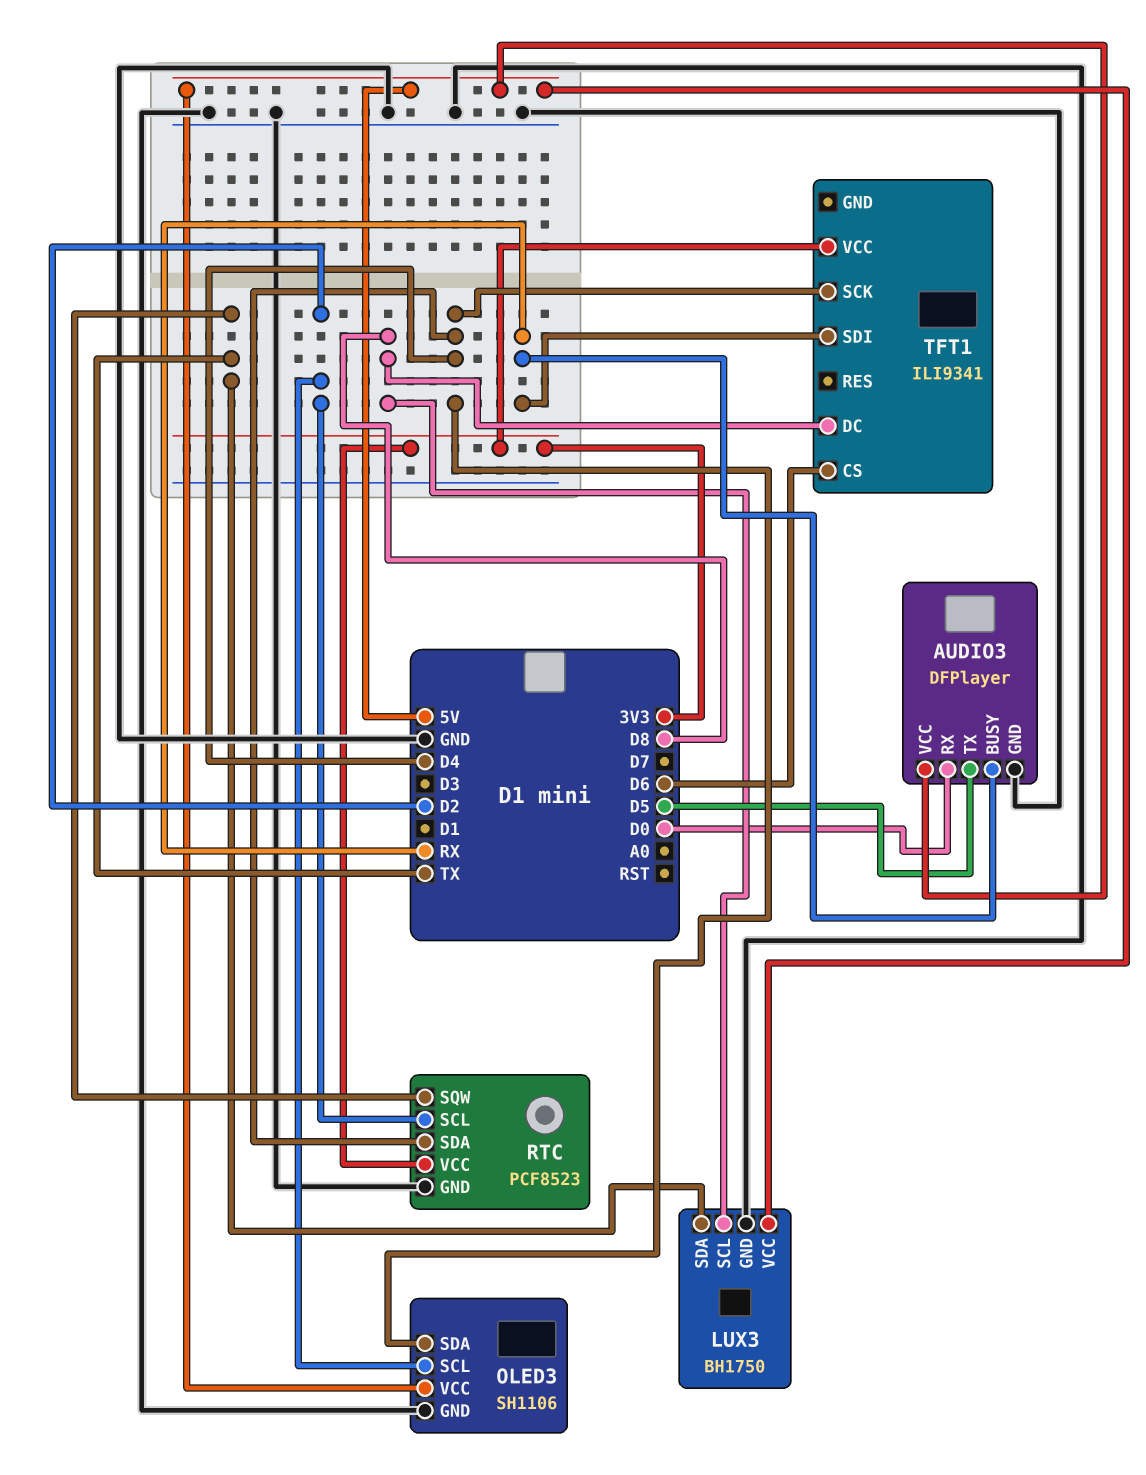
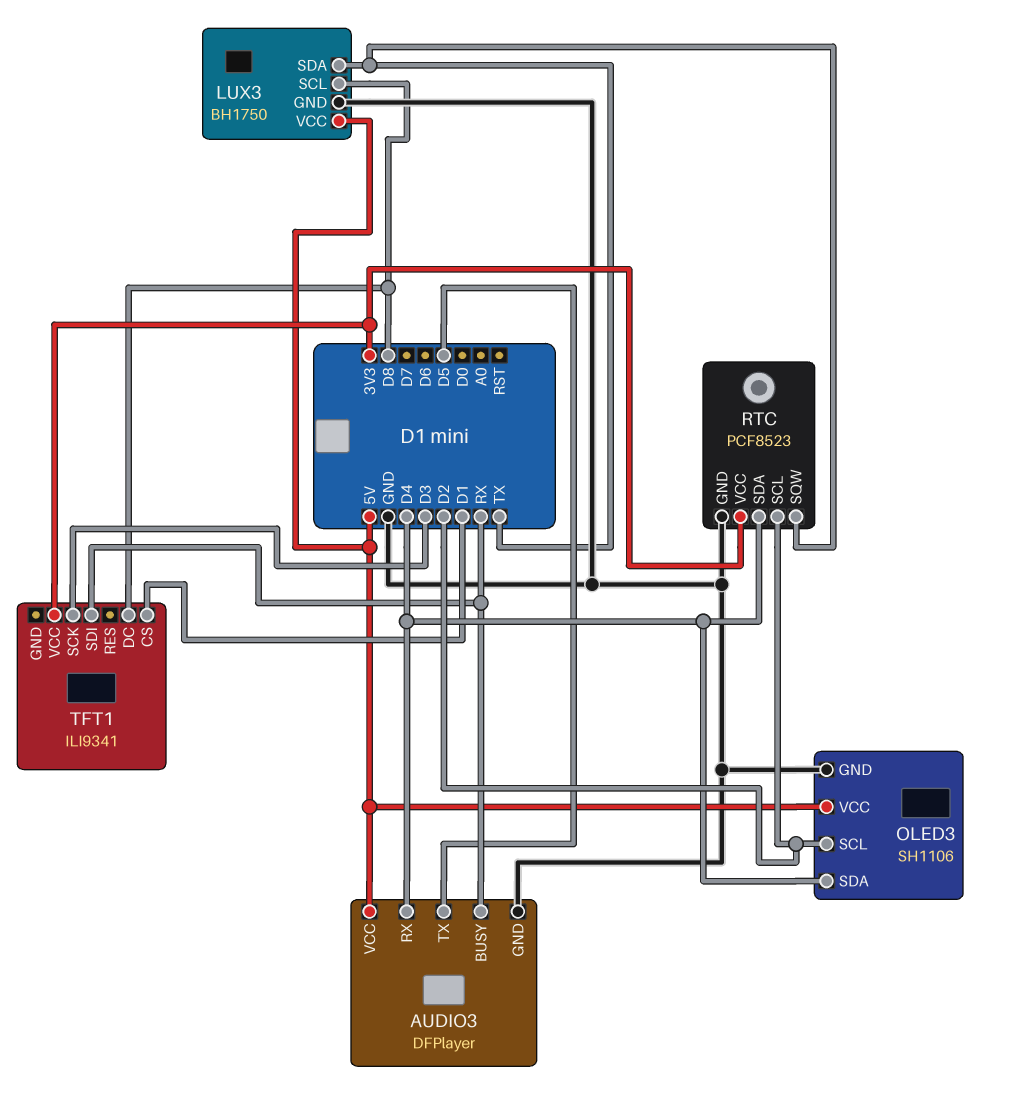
AUDIO3 pin RX: D0 -> D4
TFT1 pin CS: D6 -> D1
TFT1 pin SCK: D4 -> D3

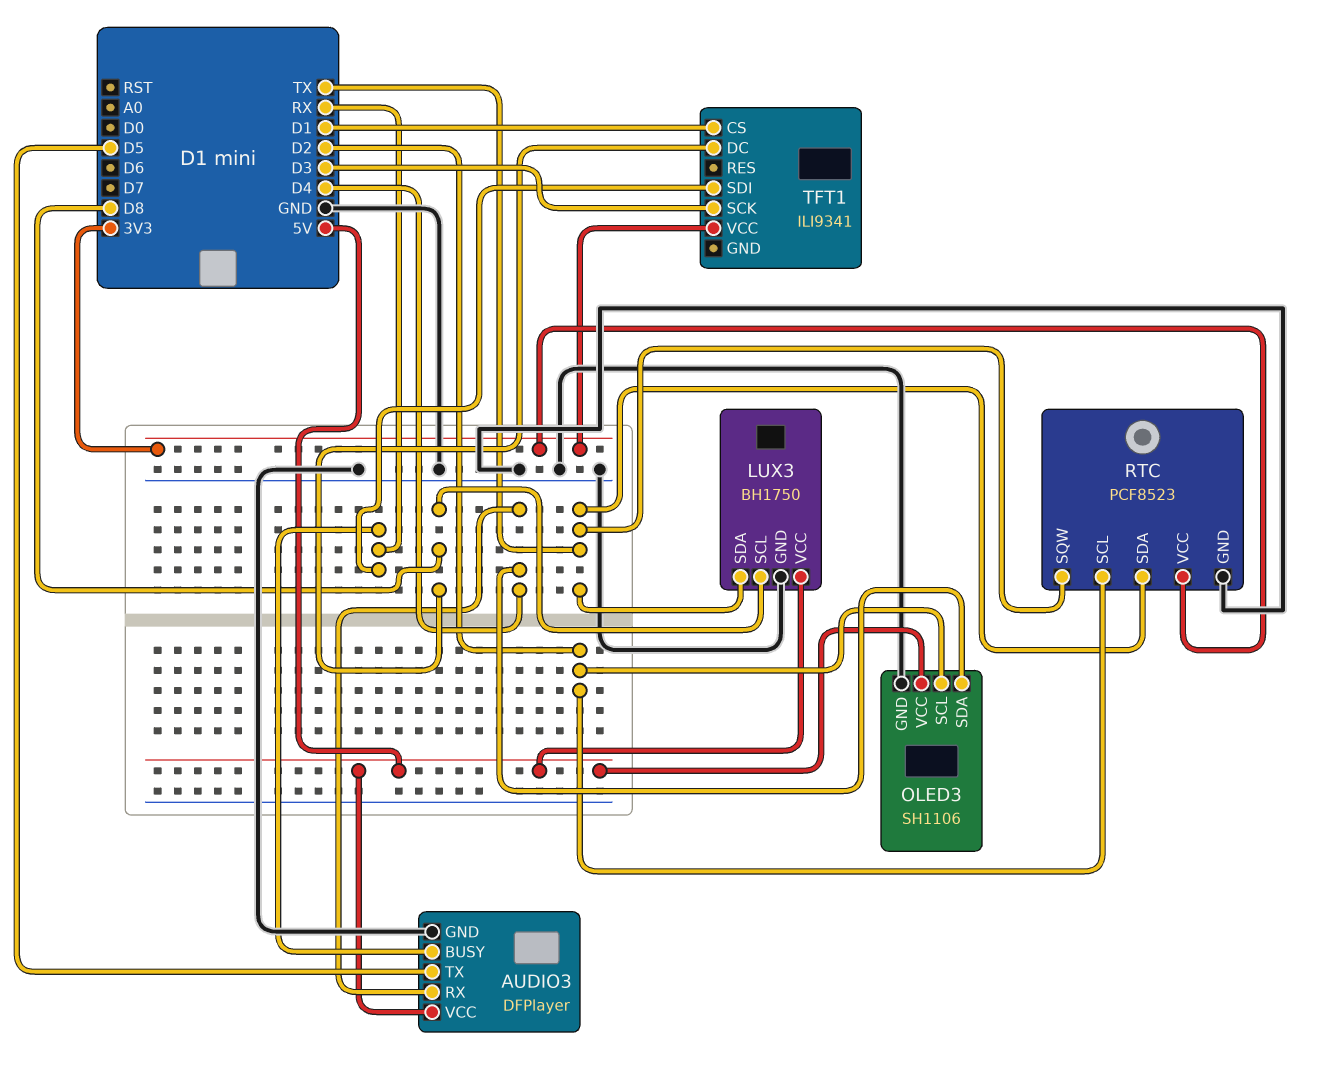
RTC pin SDA: D4 -> TX

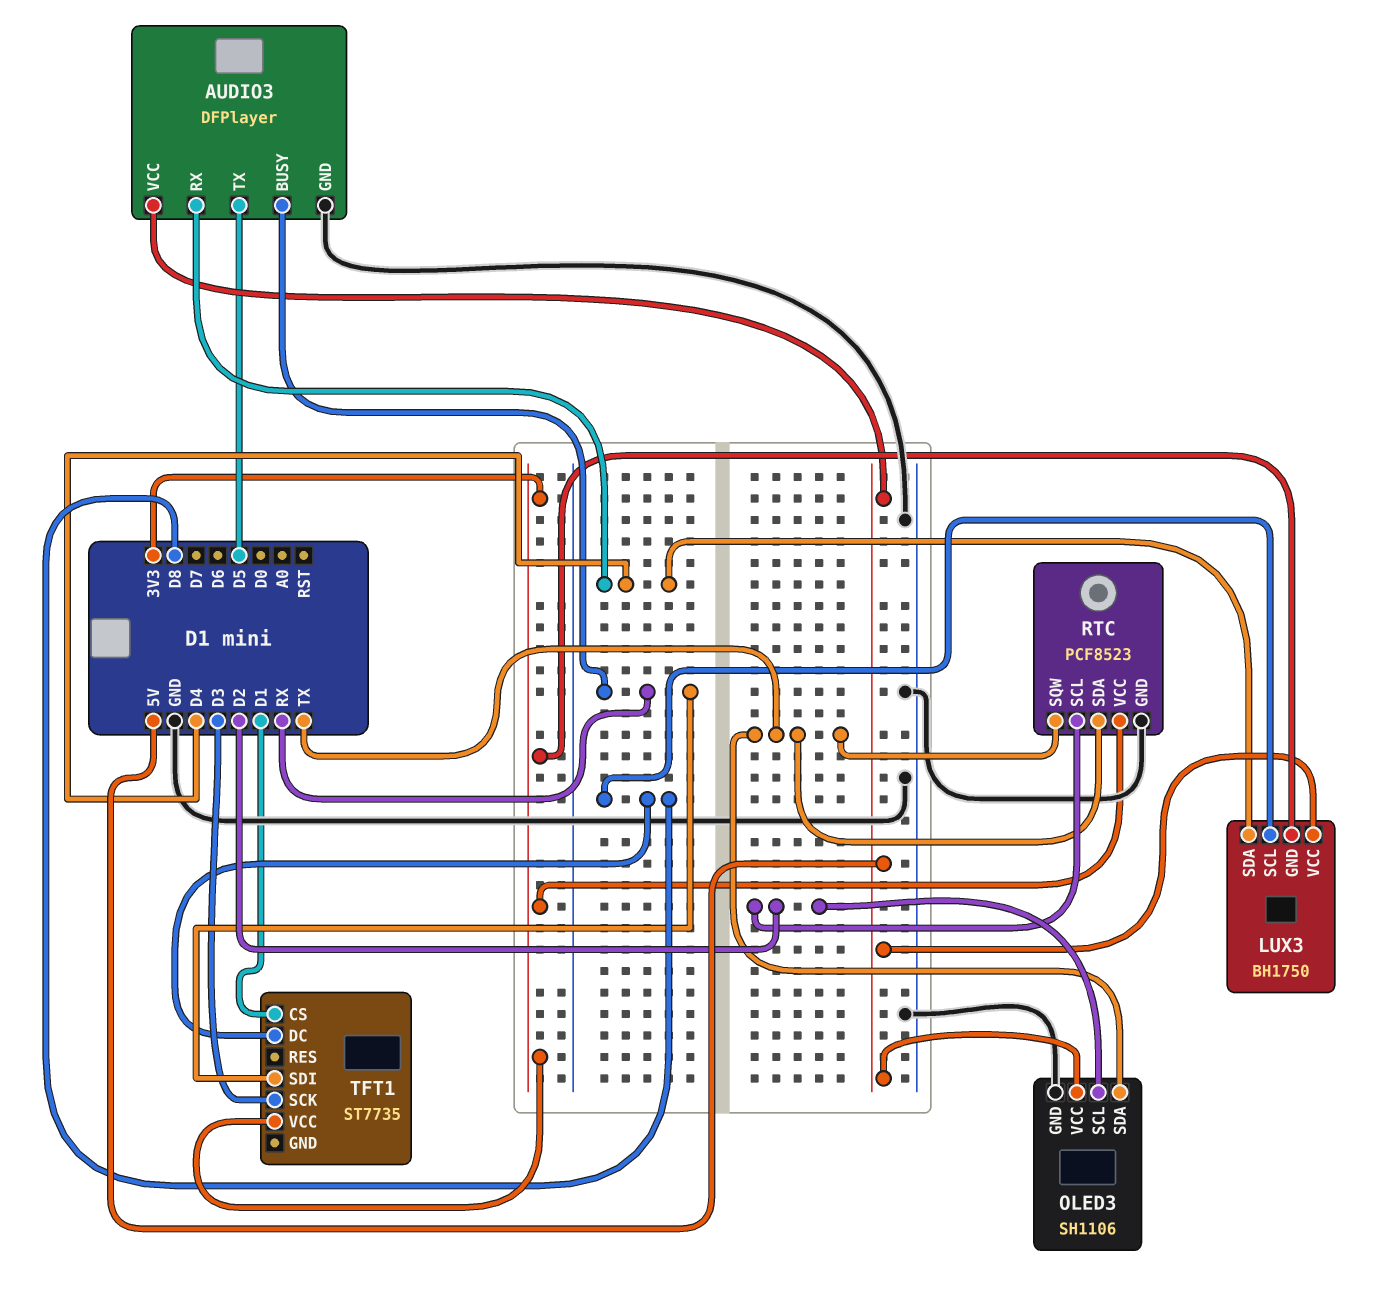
LUX3 pin GND: GND -> 3V3
LUX3 pin SDA: TX -> D4
OLED3 pin SDA: D4 -> TX
TFT1: ILI9341 -> ST7735

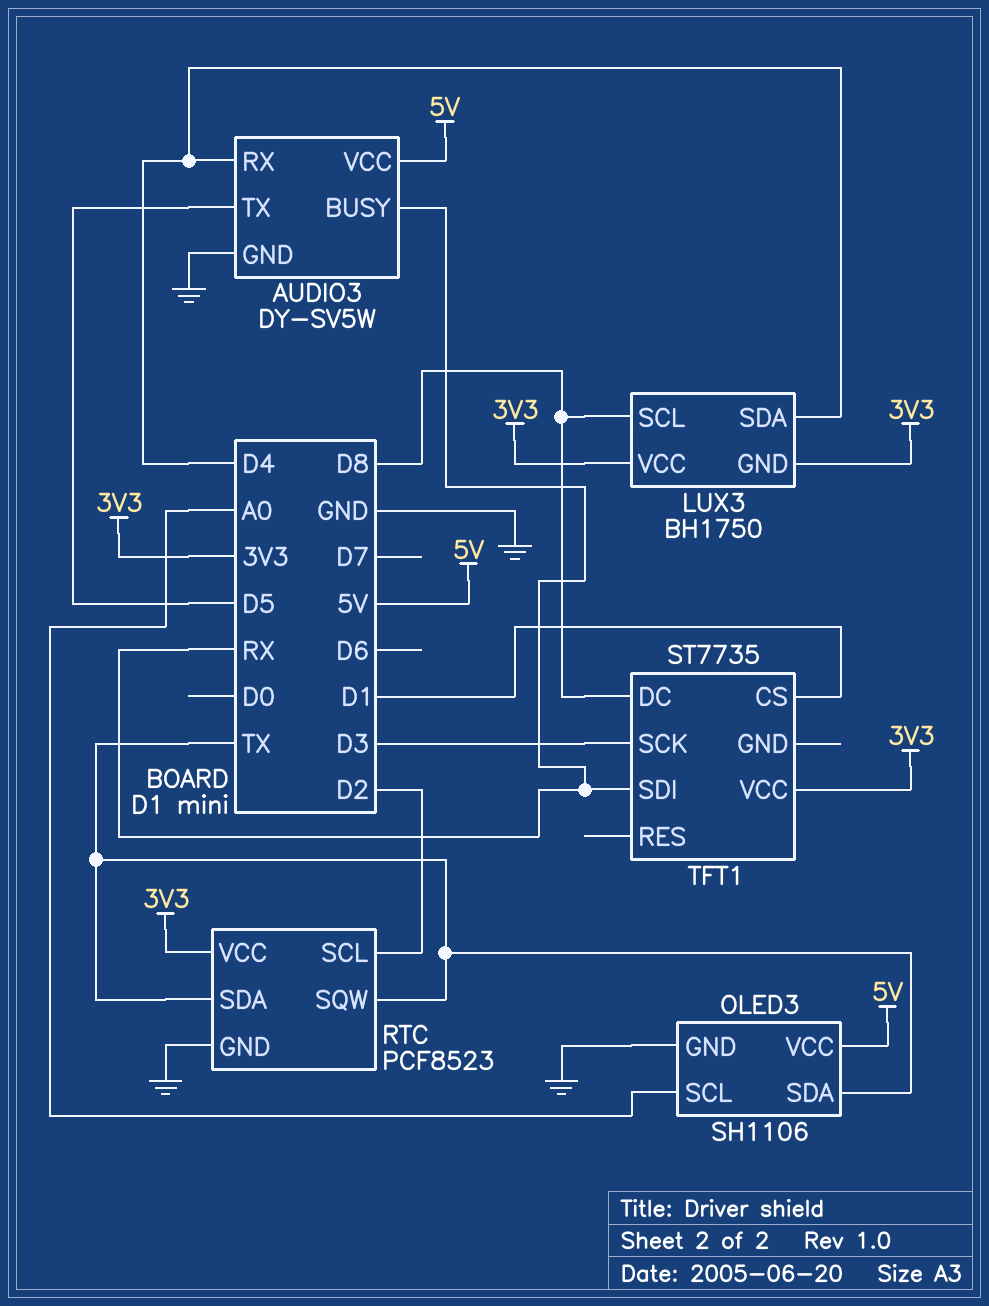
AUDIO3: DFPlayer -> DY-SV5W
LUX3 pin VCC: 5V -> 3V3
OLED3 pin SCL: D2 -> A0

